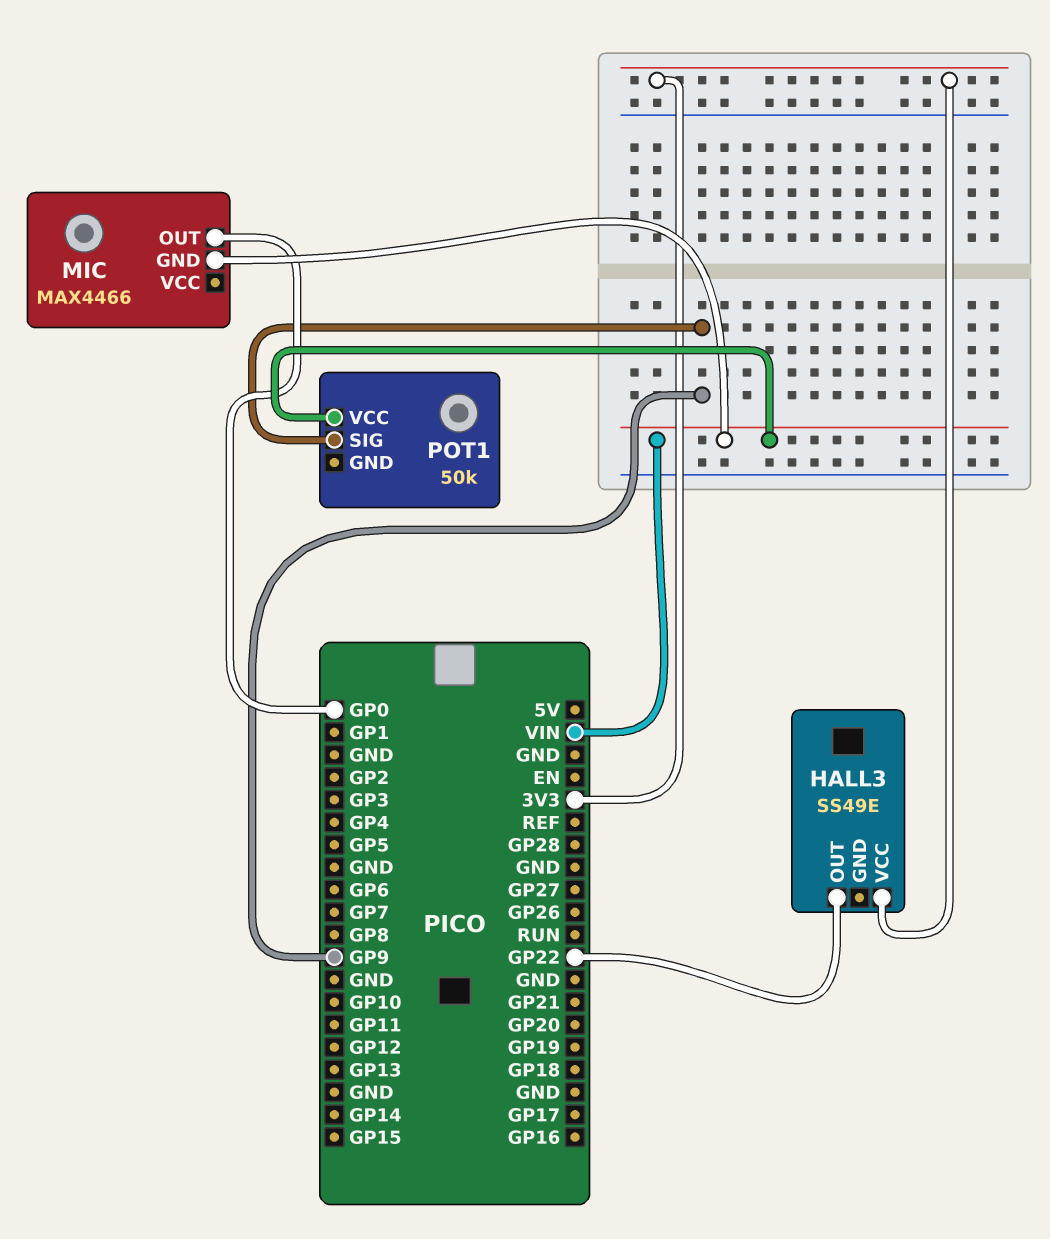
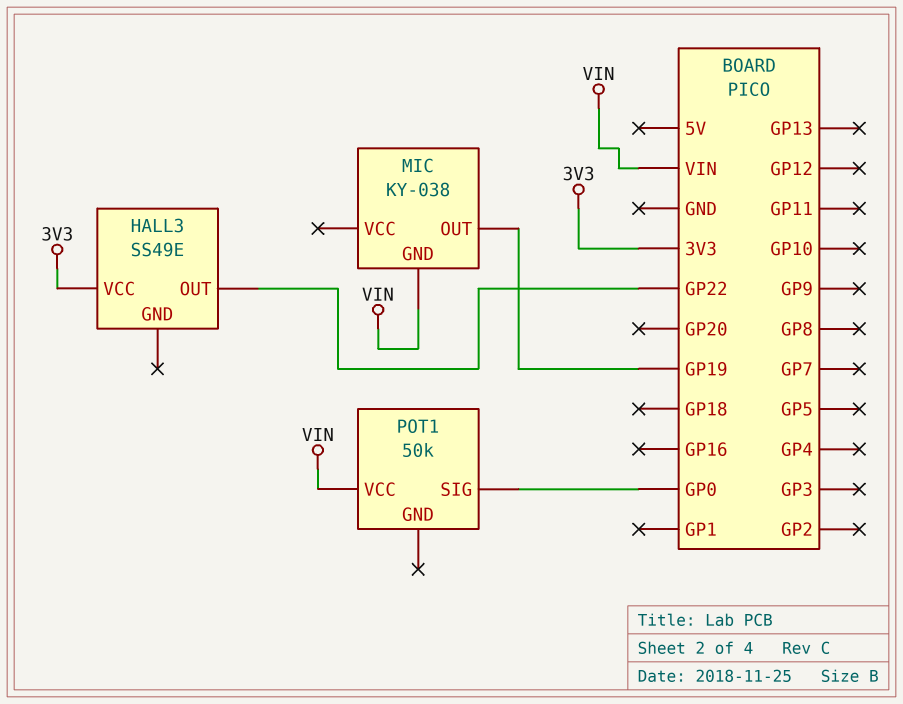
MIC: MAX4466 -> KY-038
MIC pin OUT: GP0 -> GP19
POT1 pin SIG: GP9 -> GP0

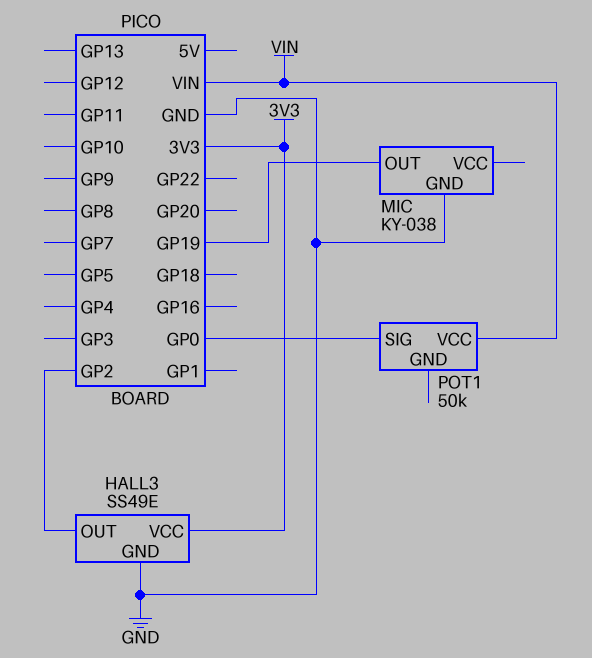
HALL3 pin GND: none -> GND
HALL3 pin OUT: GP22 -> GP2
MIC pin GND: VIN -> GND

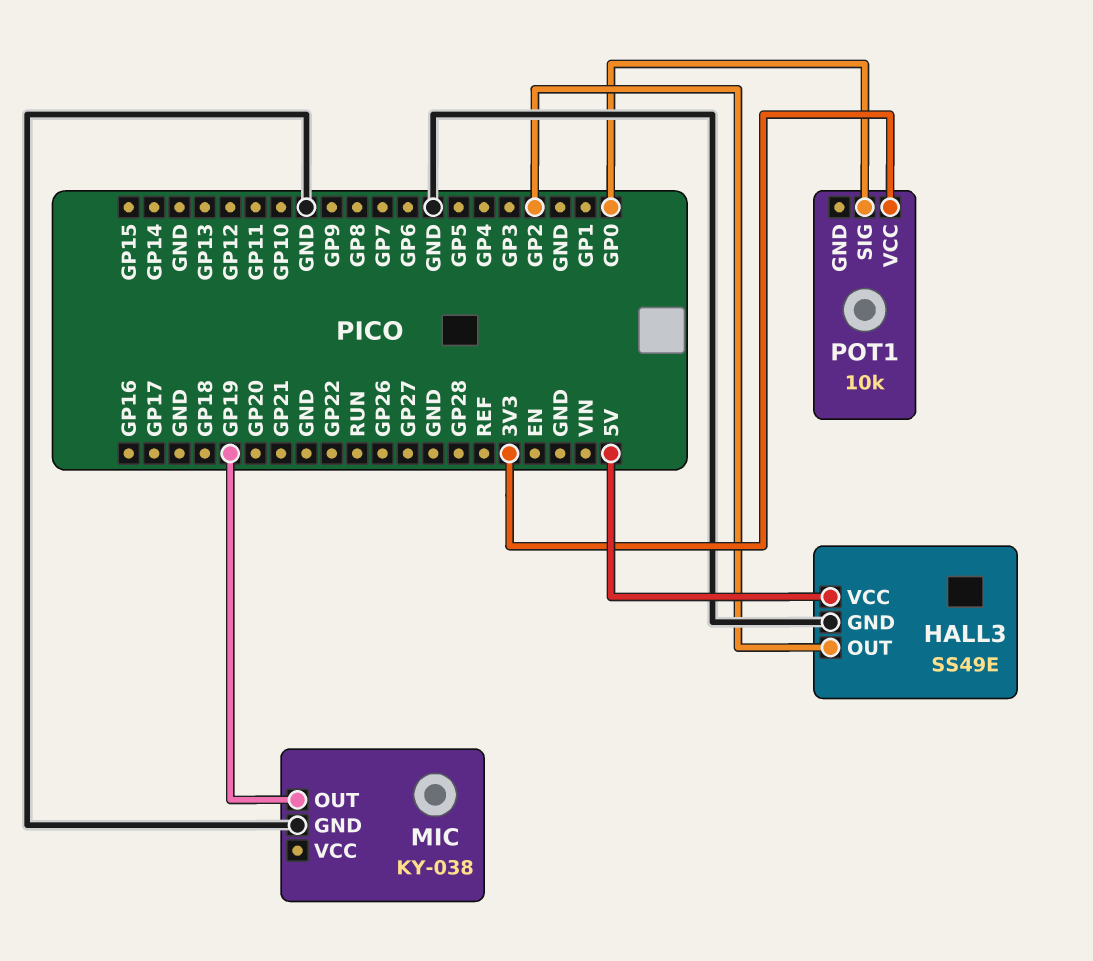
HALL3 pin VCC: 3V3 -> 5V
POT1: 50k -> 10k
POT1 pin VCC: VIN -> 3V3

